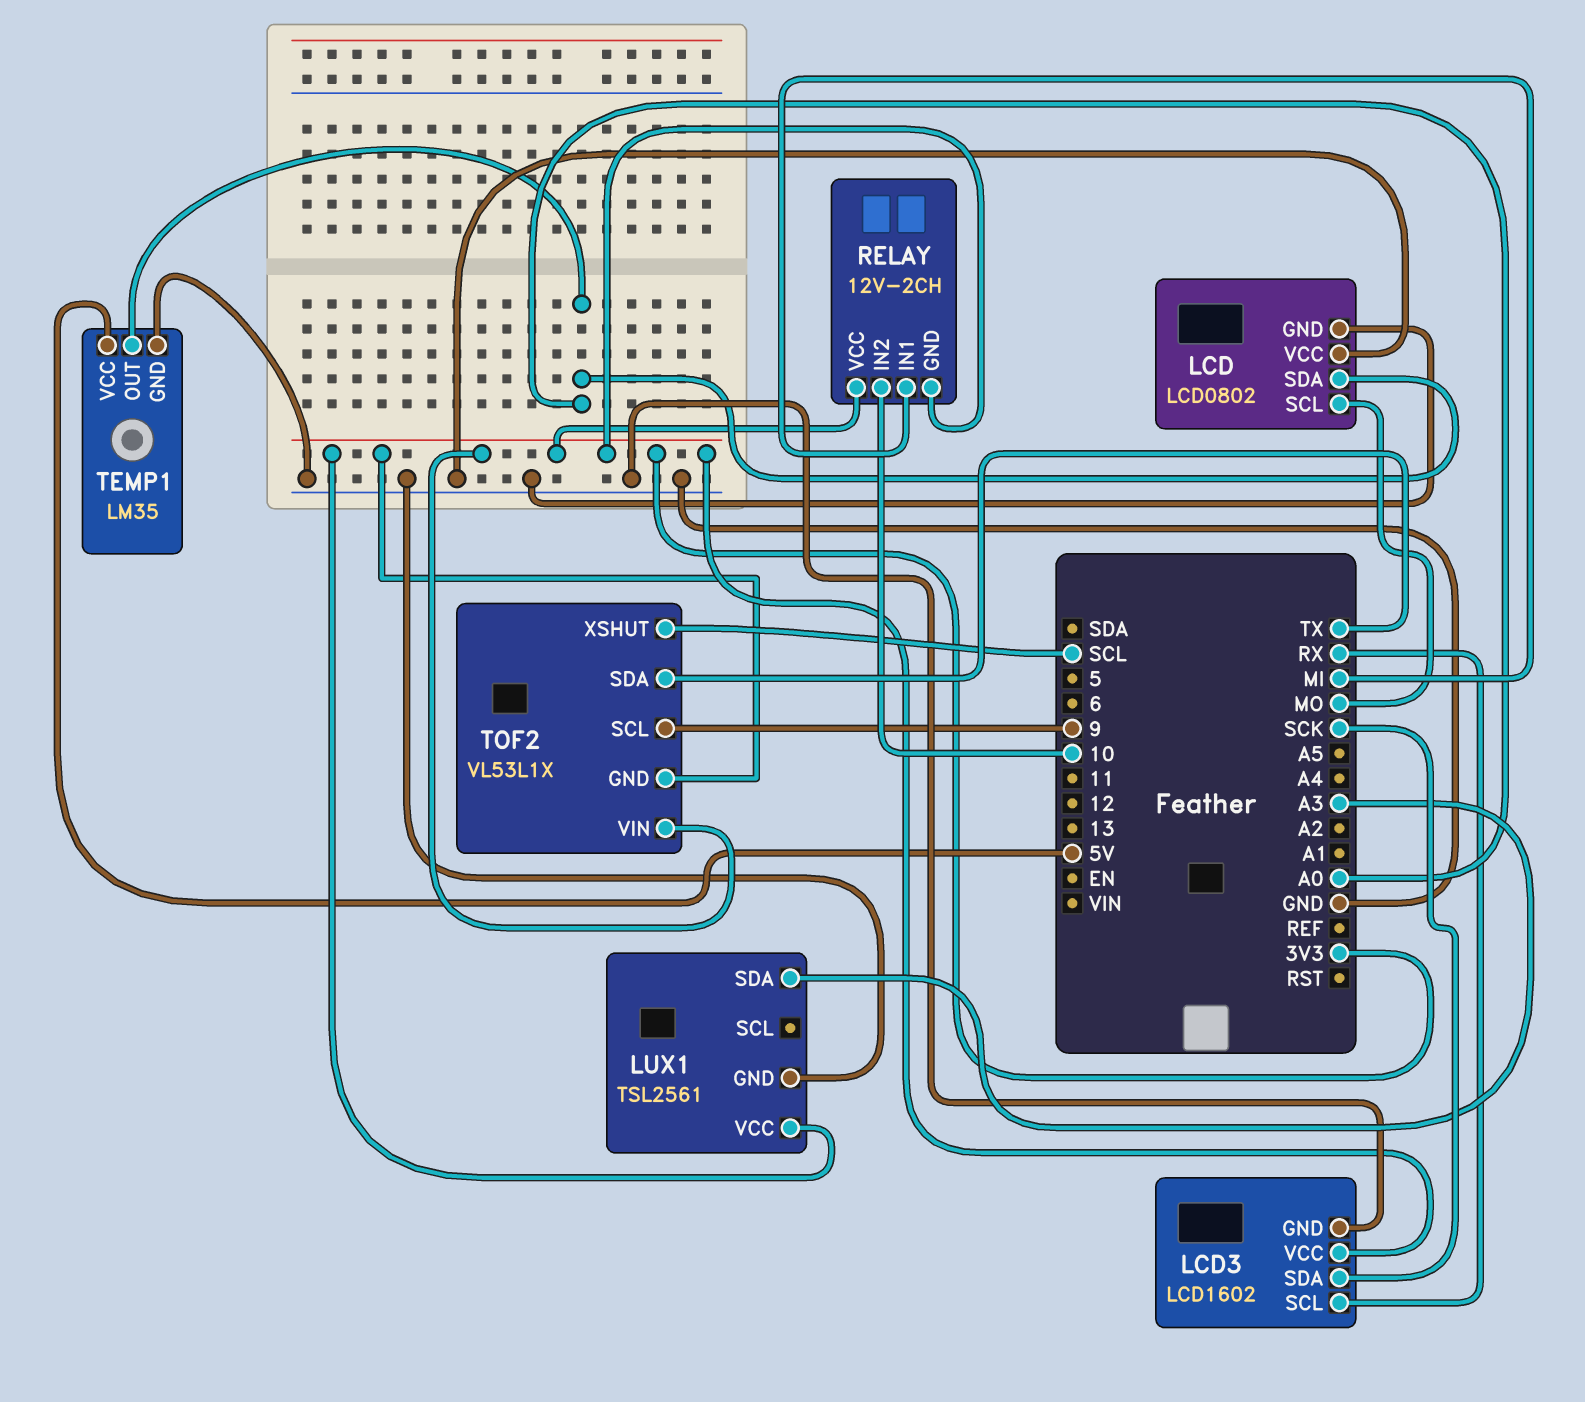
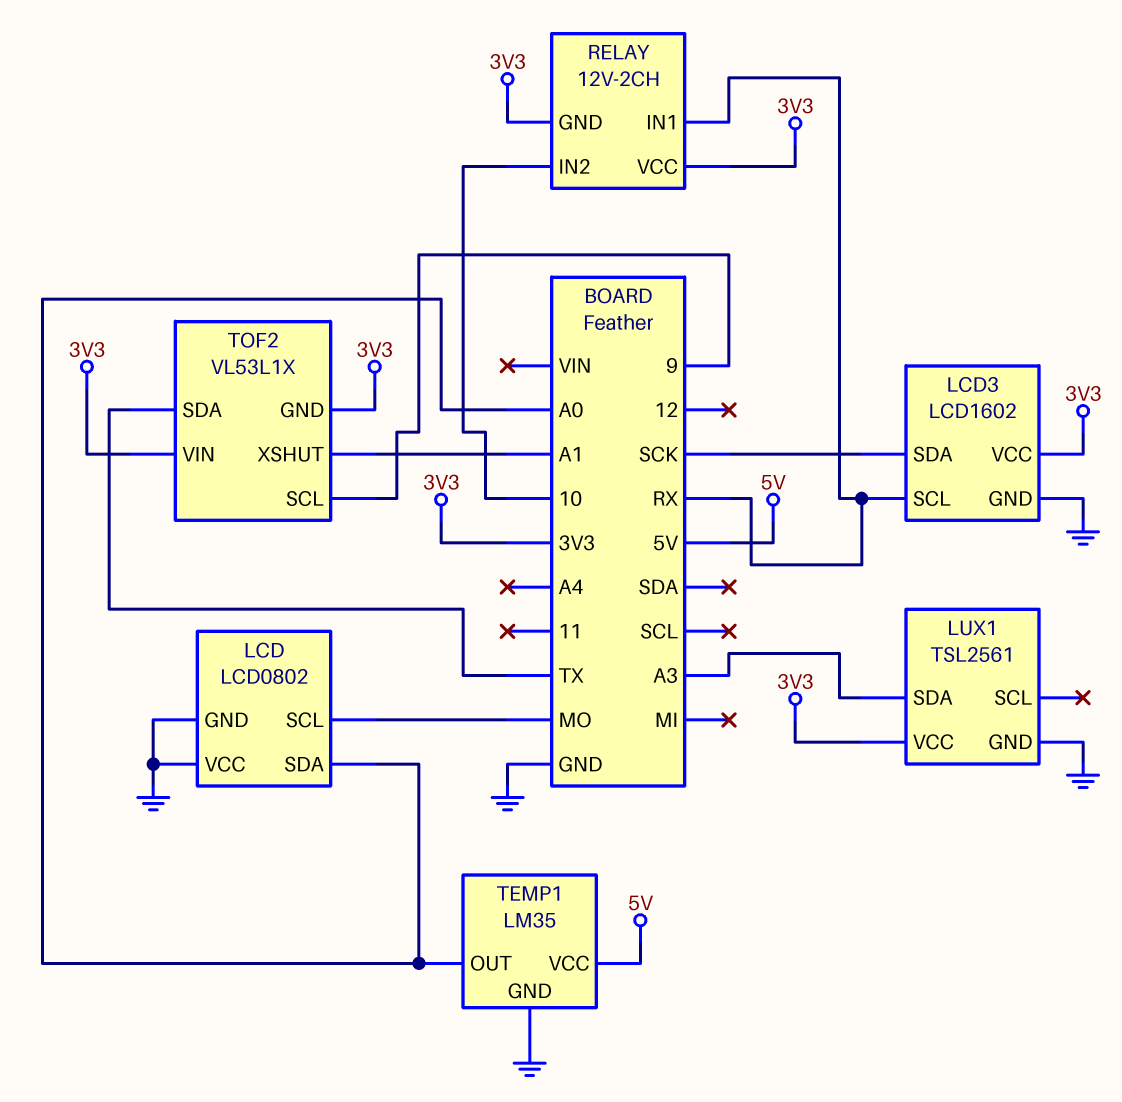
RELAY pin IN1: MI -> RX
TOF2 pin XSHUT: SCL -> A1

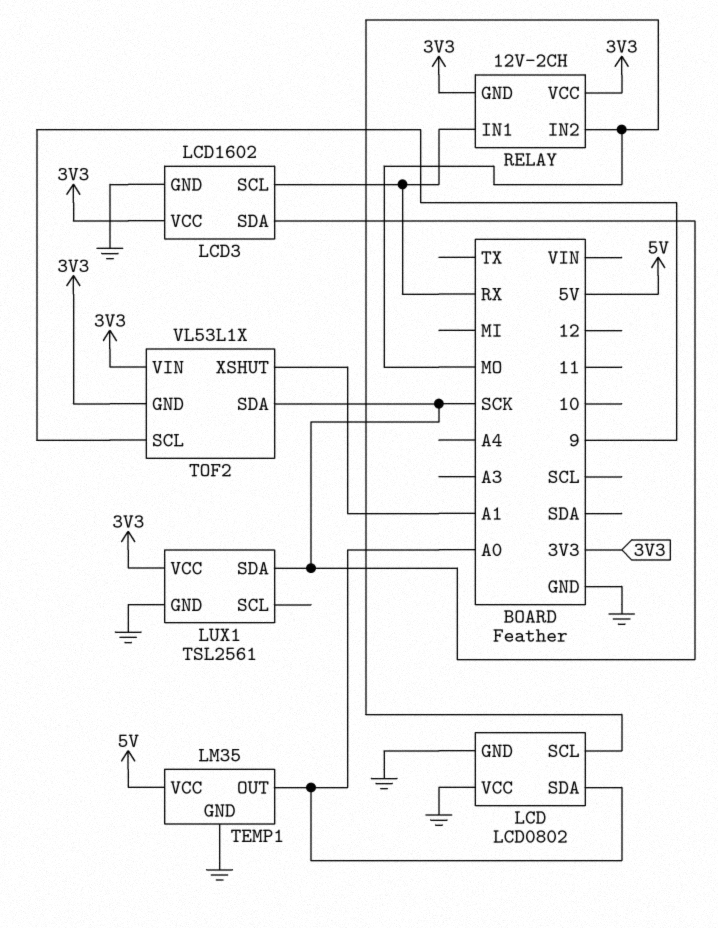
LUX1 pin SDA: A3 -> SCK
RELAY pin IN2: 10 -> MO
TOF2 pin SDA: TX -> SCK

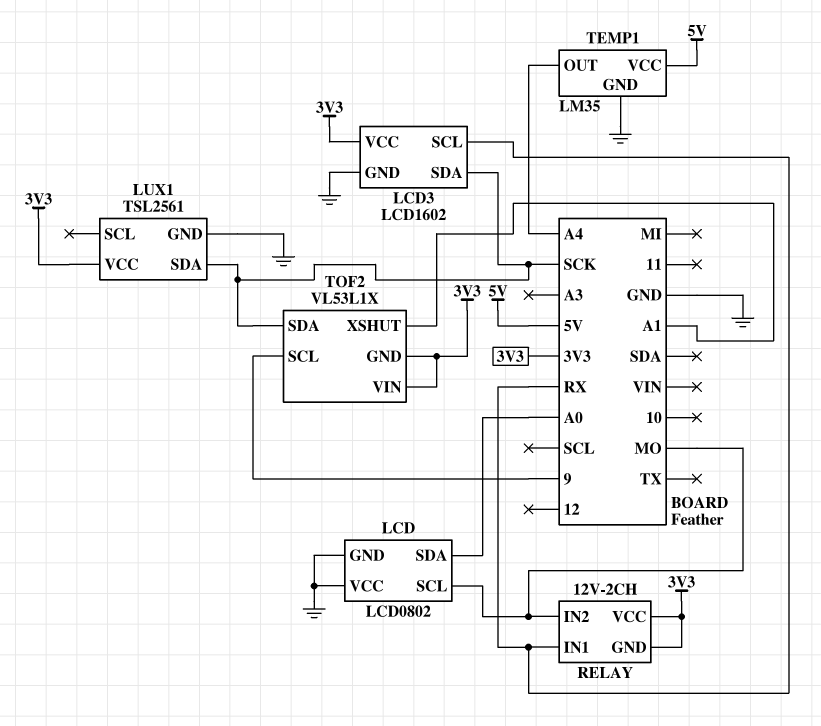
TEMP1 pin OUT: A0 -> A4

